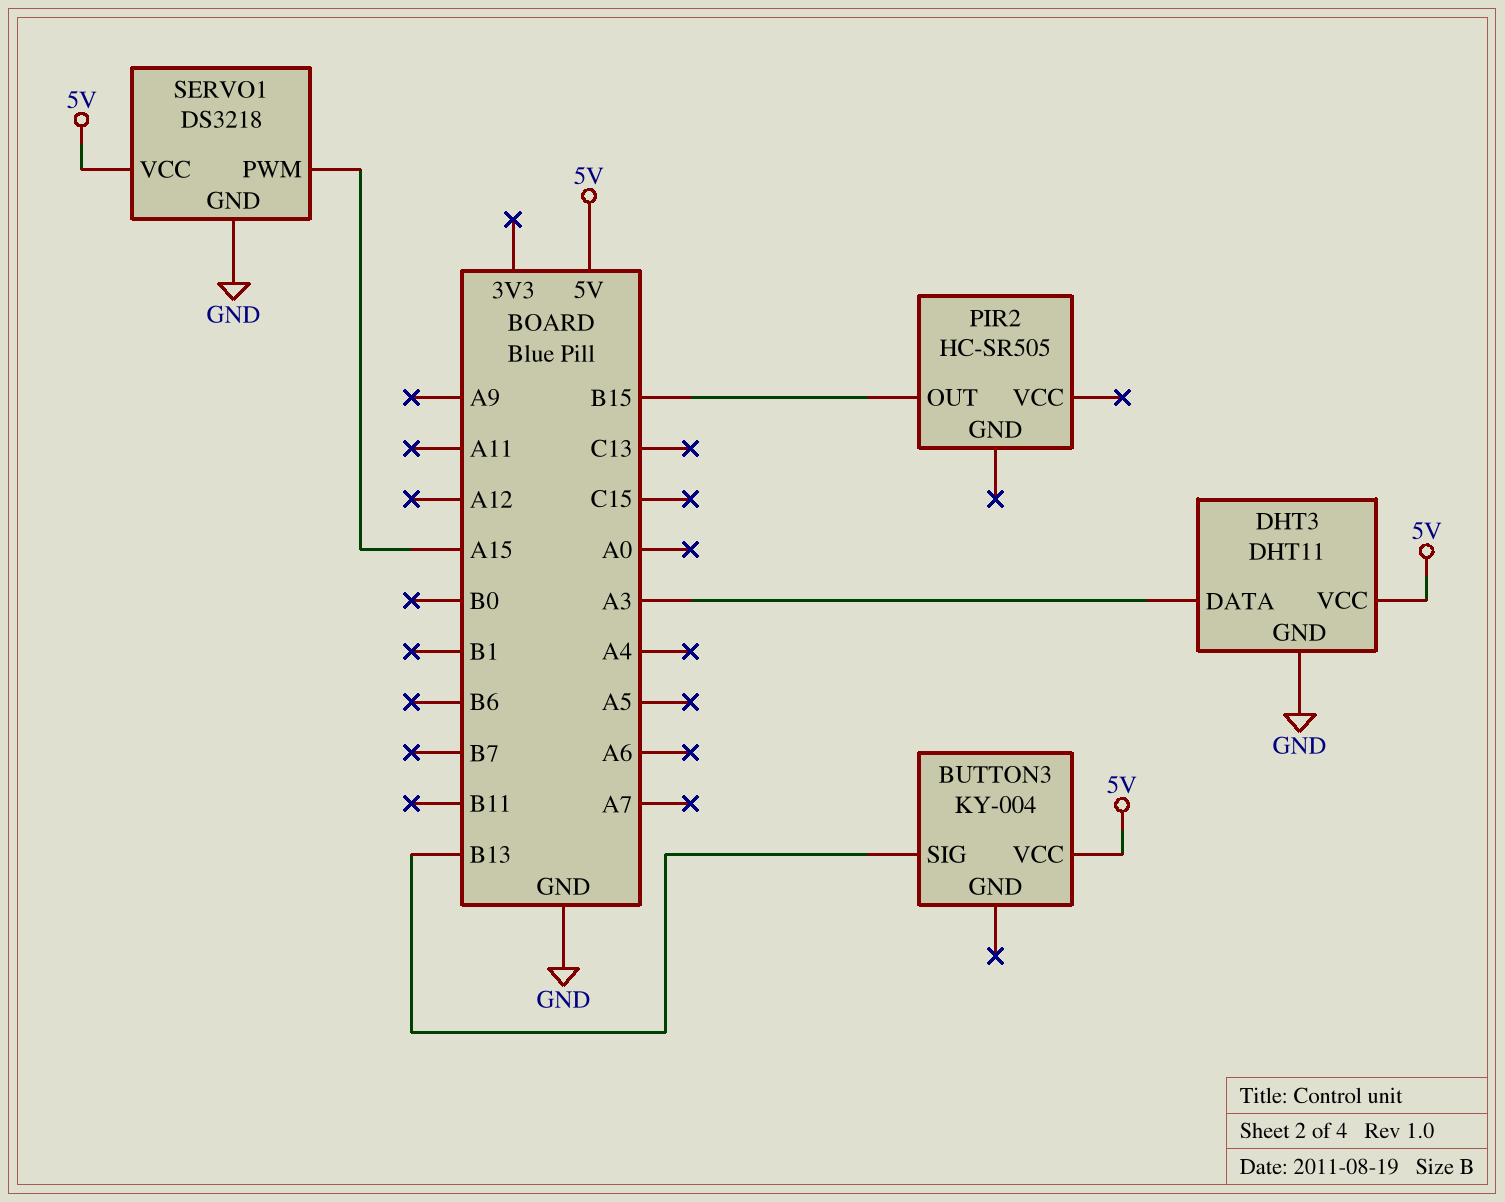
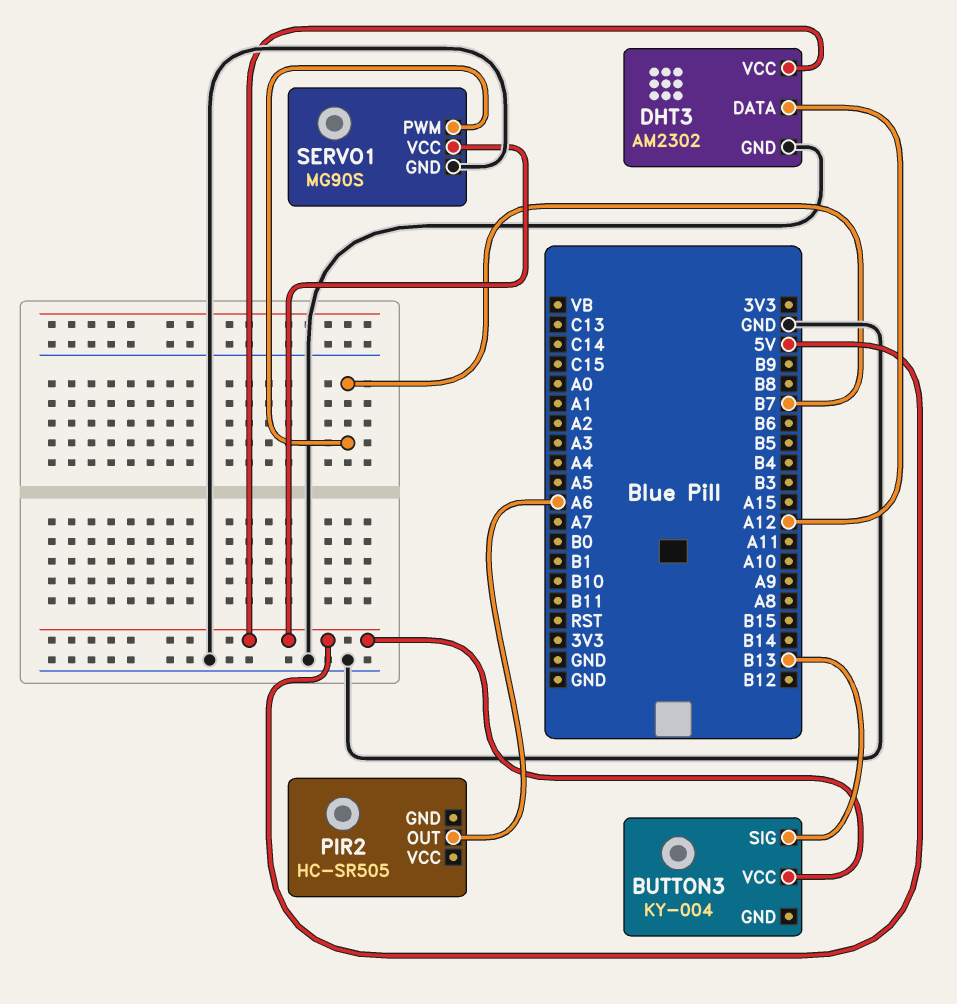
DHT3: DHT11 -> AM2302
DHT3 pin DATA: A3 -> A12
PIR2 pin OUT: B15 -> A6
SERVO1: DS3218 -> MG90S
SERVO1 pin PWM: A15 -> B7

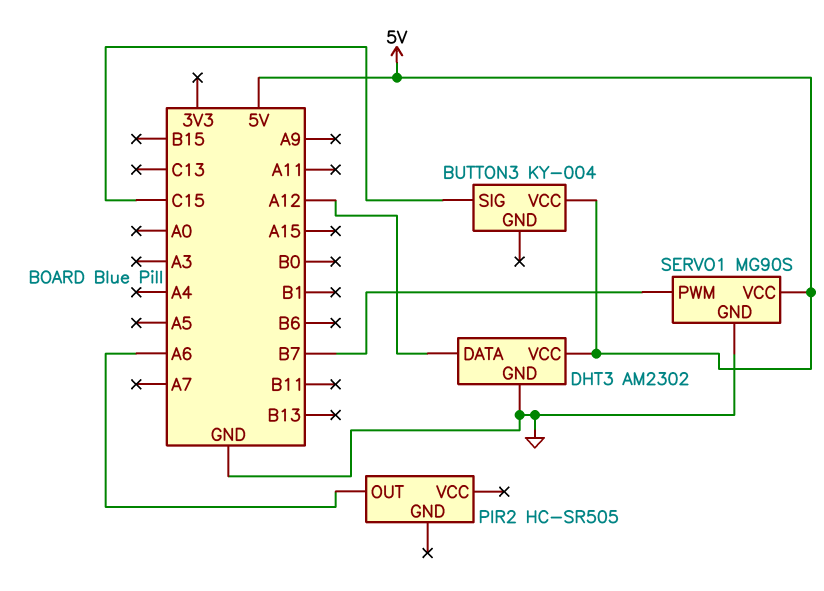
BUTTON3 pin SIG: B13 -> C15

